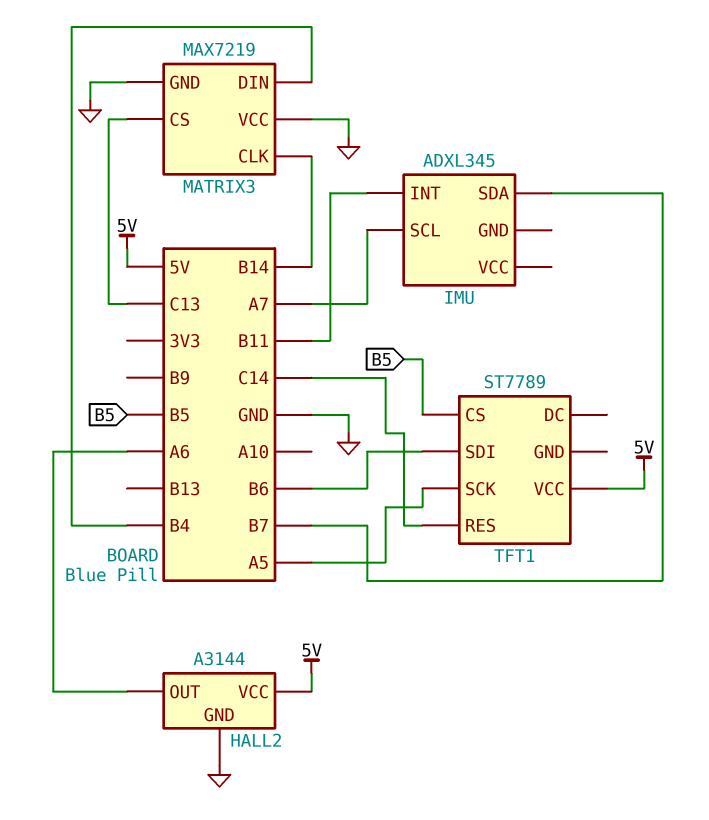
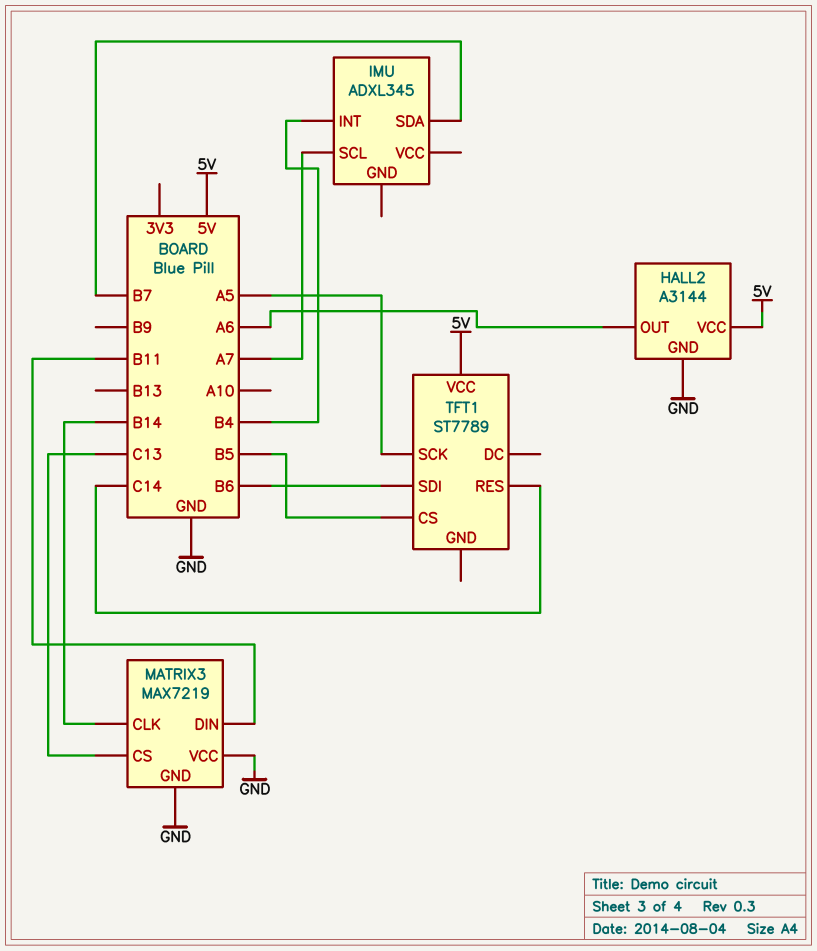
IMU pin INT: B11 -> B4
MATRIX3 pin DIN: B4 -> B11

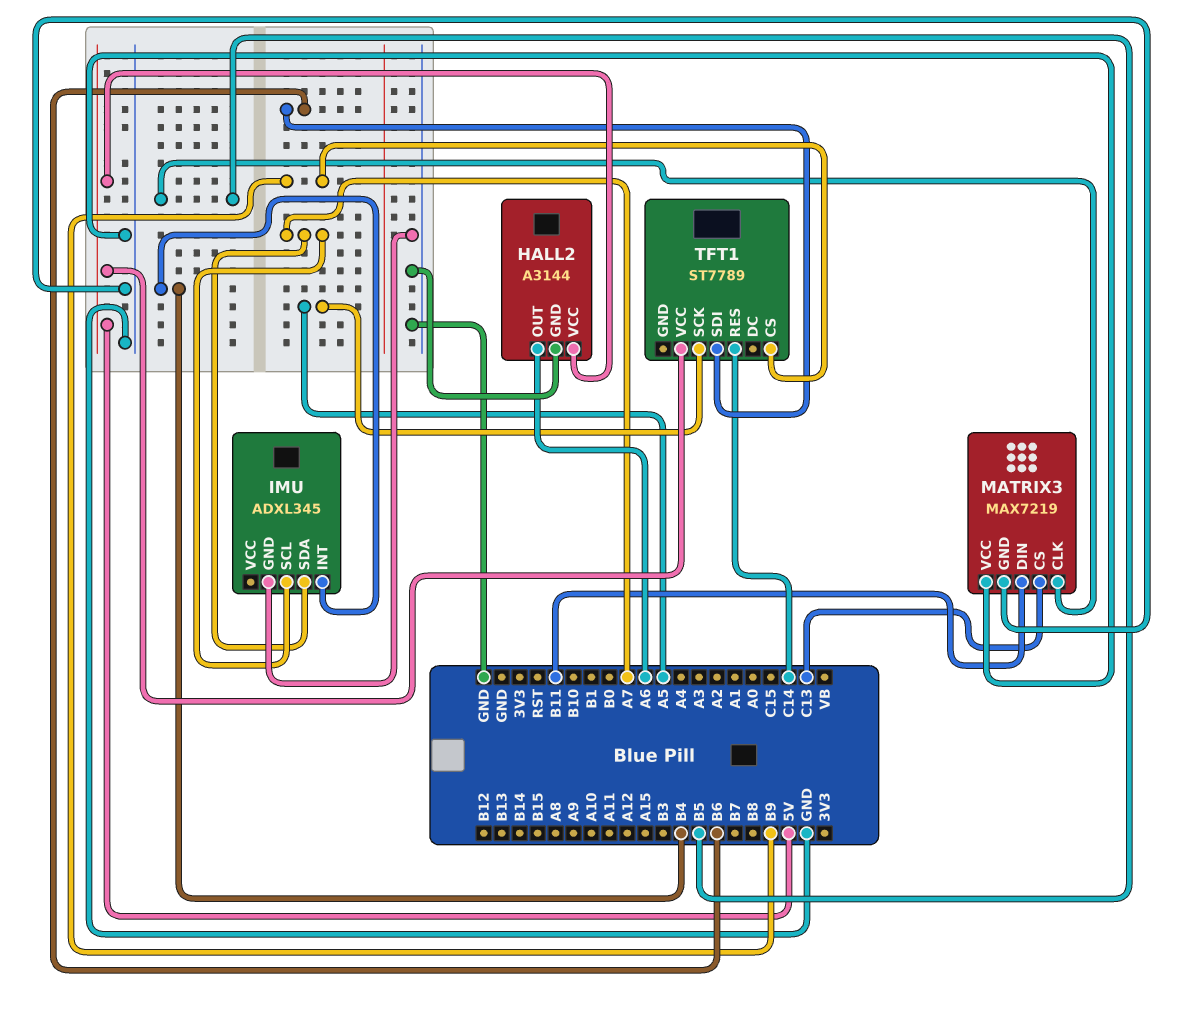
IMU pin GND: none -> GND
IMU pin SDA: B7 -> A7
MATRIX3 pin CLK: B14 -> B5
TFT1 pin CS: B5 -> B9

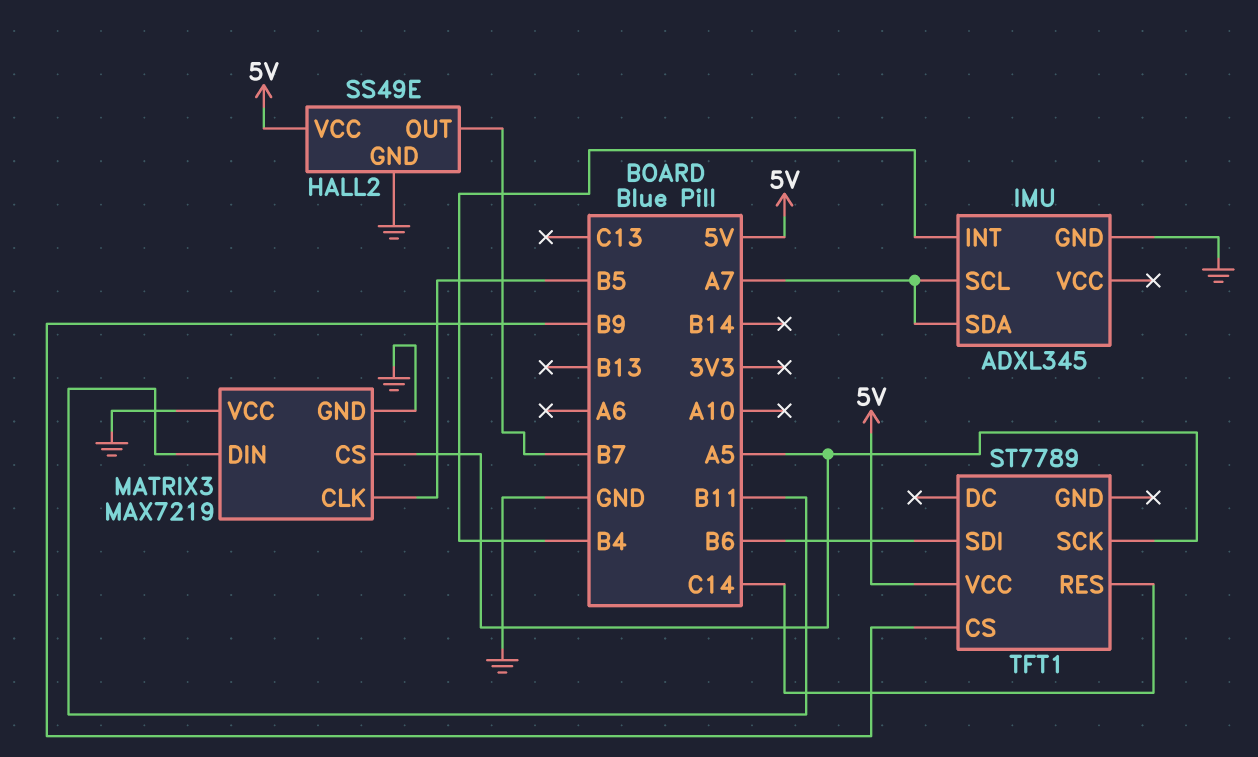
HALL2: A3144 -> SS49E
HALL2 pin OUT: A6 -> B7
MATRIX3 pin CS: C13 -> A5

